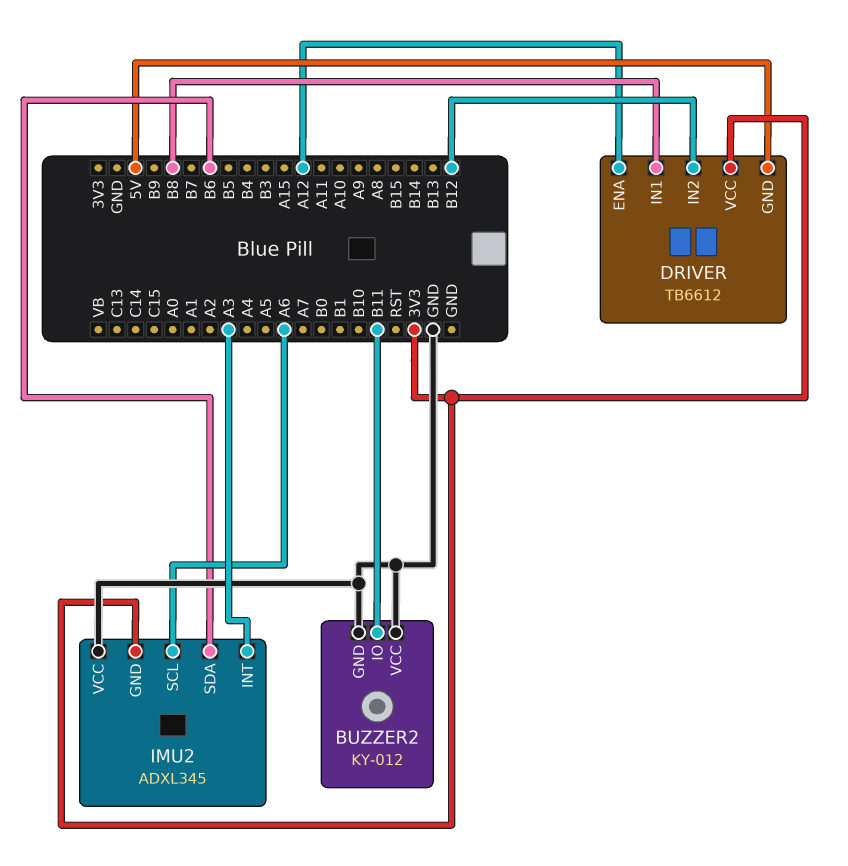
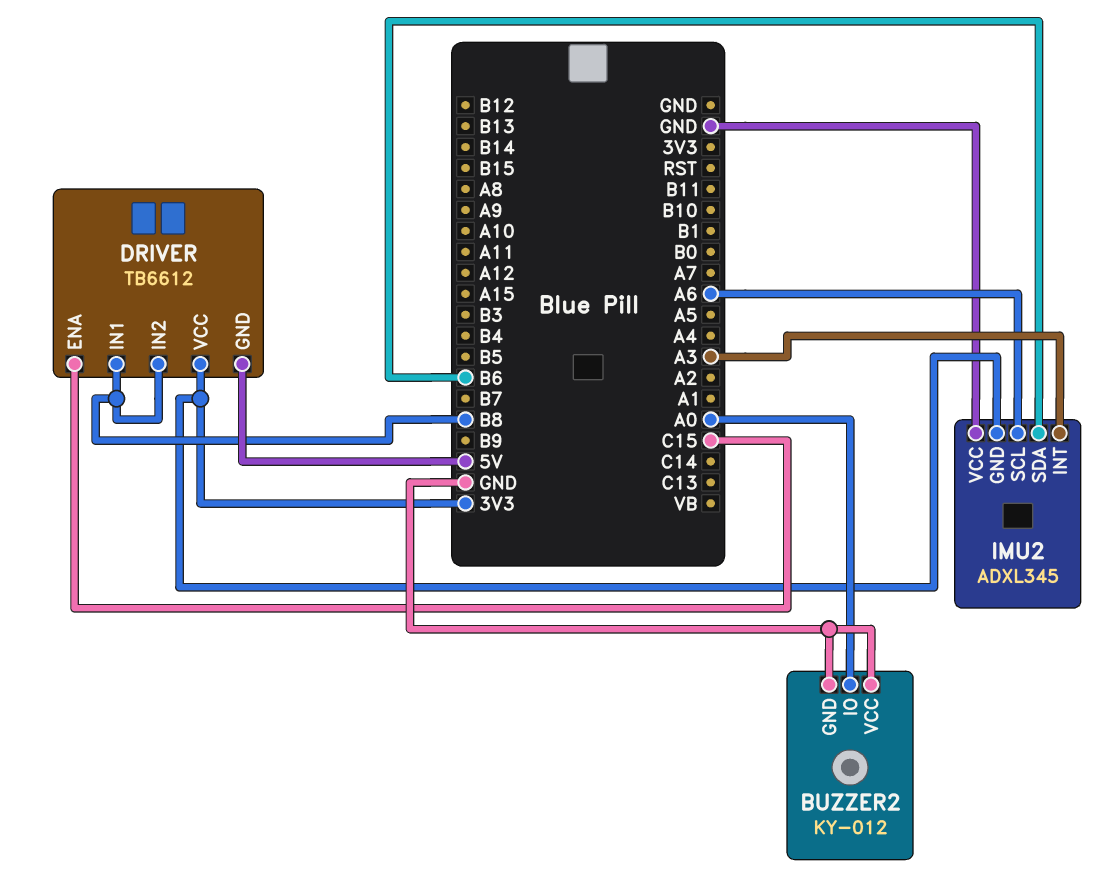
BUZZER2 pin IO: B11 -> A0
DRIVER pin ENA: A12 -> C15
DRIVER pin IN2: B12 -> B8

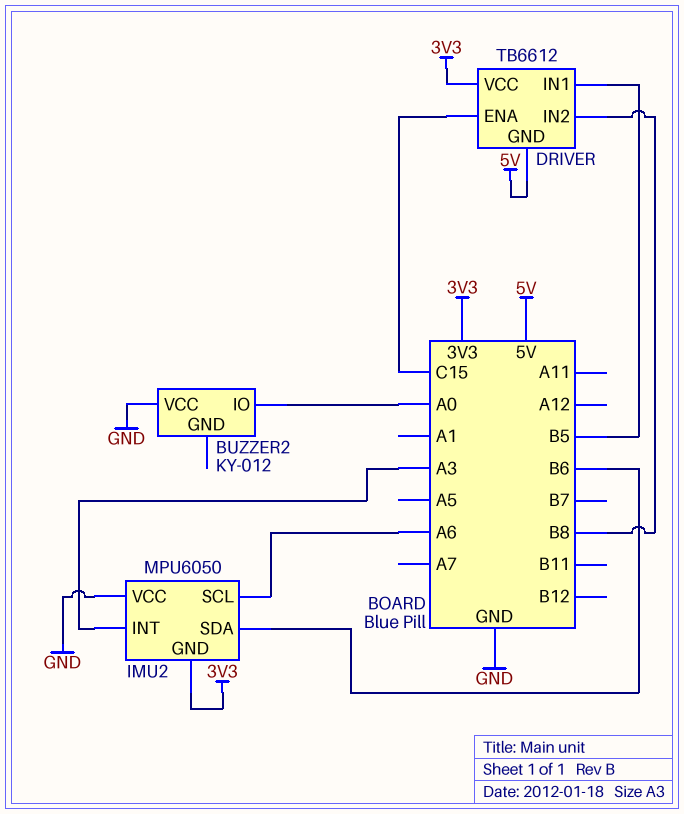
BUZZER2 pin GND: GND -> none
DRIVER pin IN1: B8 -> B5
IMU2: ADXL345 -> MPU6050

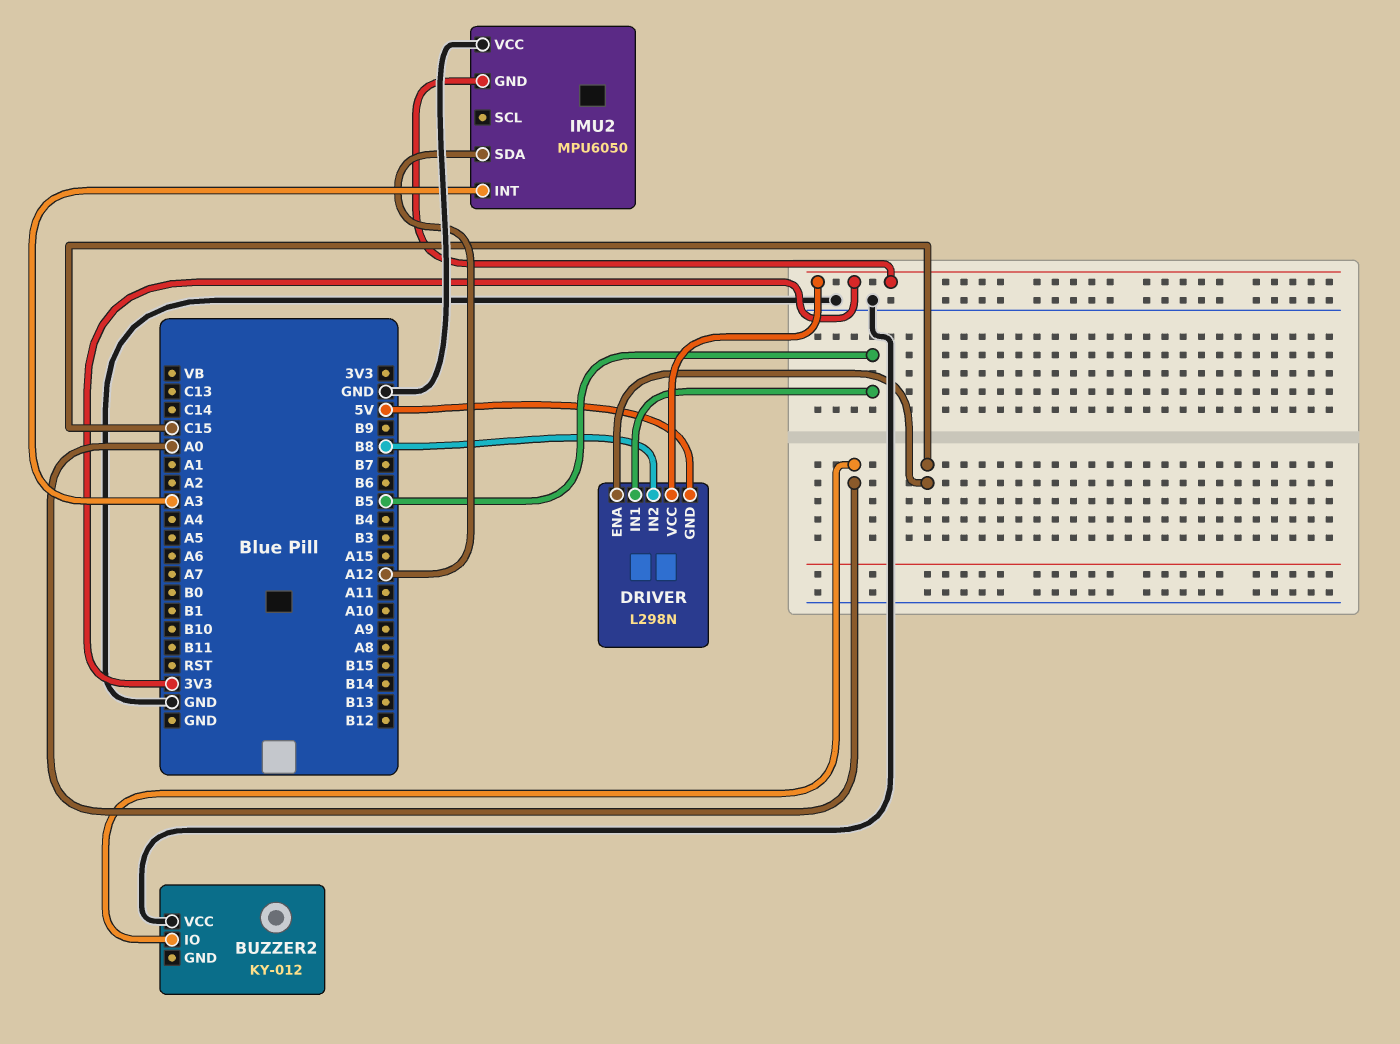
DRIVER: TB6612 -> L298N
IMU2 pin SCL: A6 -> none
IMU2 pin SDA: B6 -> A12

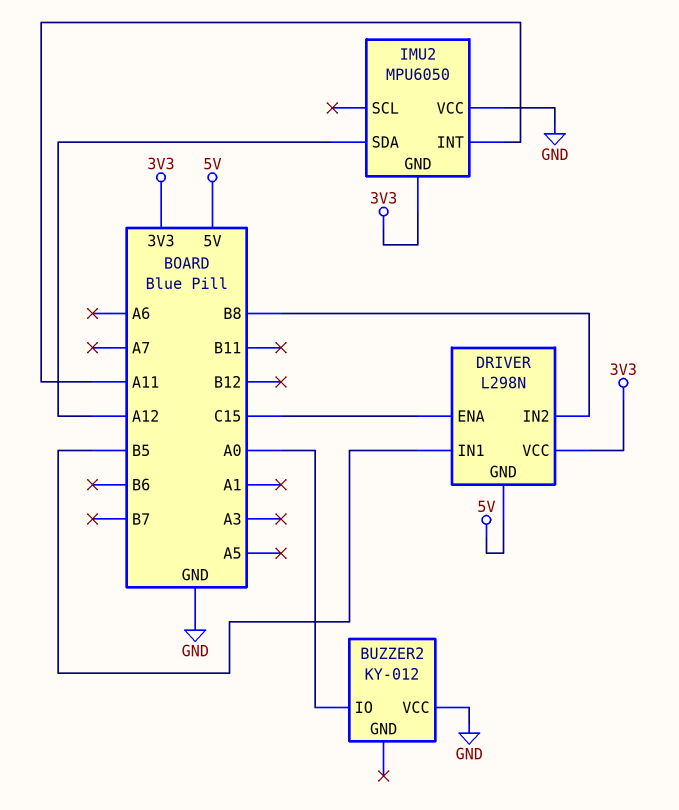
IMU2 pin INT: A3 -> A11

